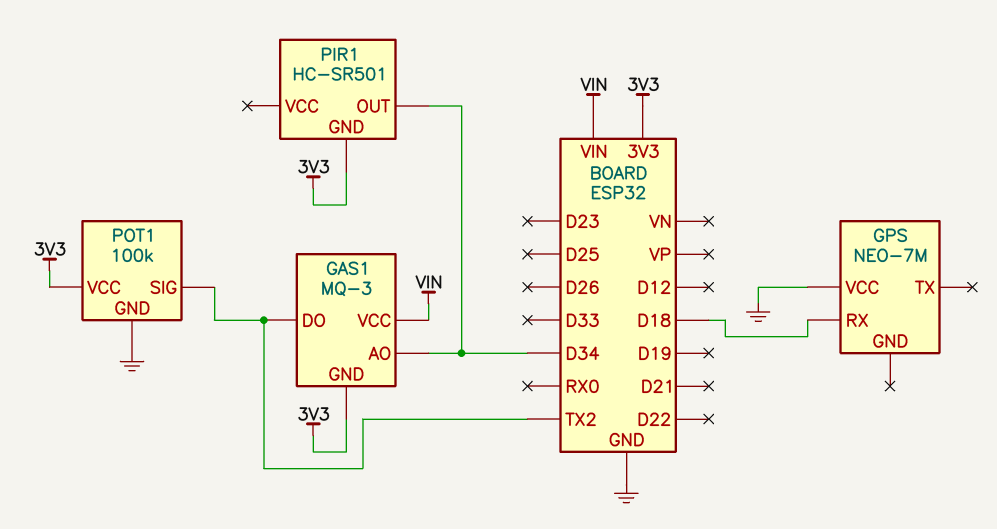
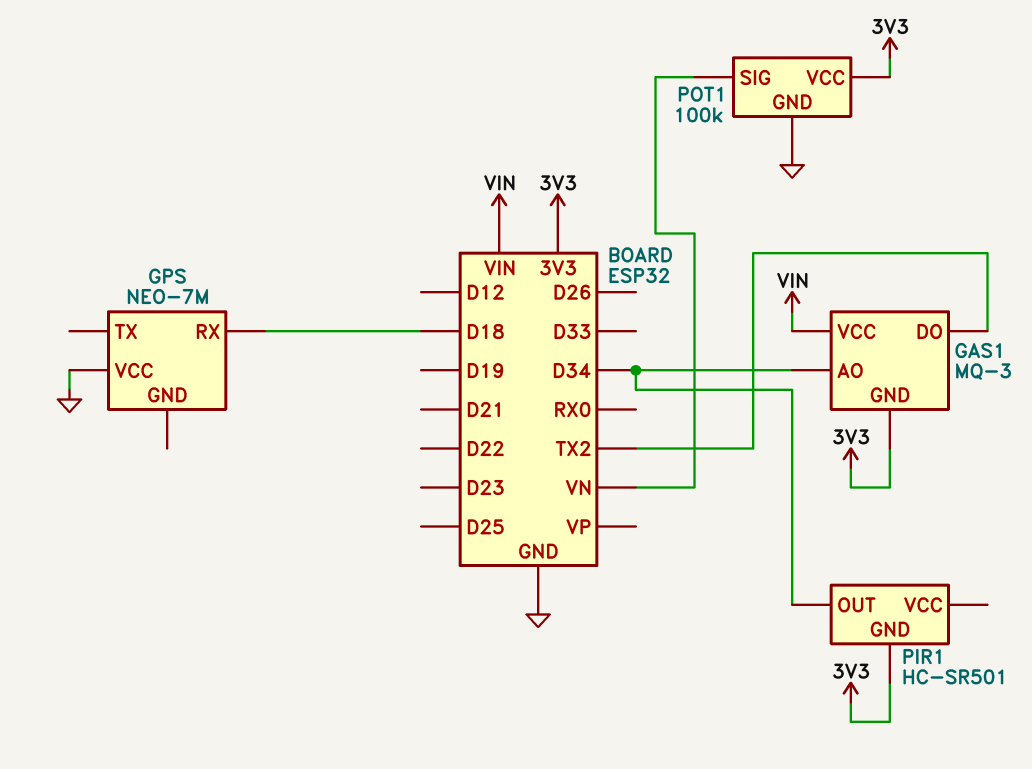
POT1 pin SIG: TX2 -> VN

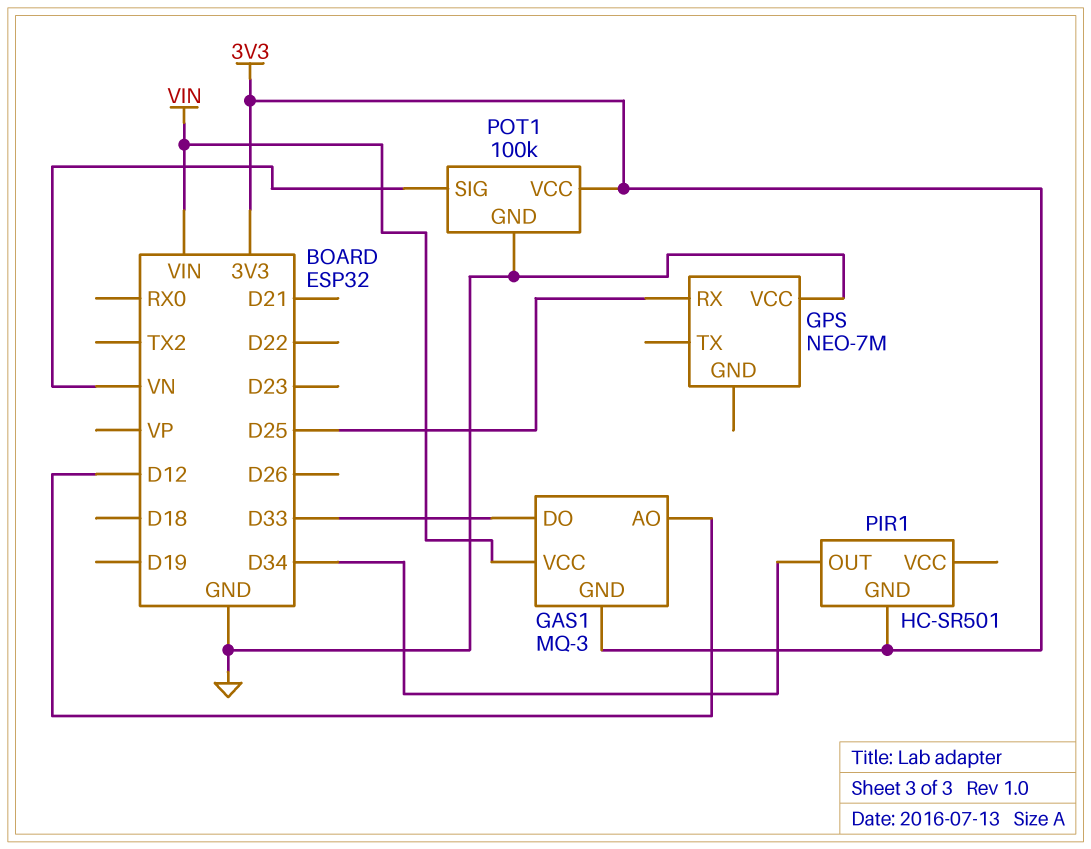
GAS1 pin AO: D34 -> D12
GAS1 pin DO: TX2 -> D33
GPS pin RX: D18 -> D25

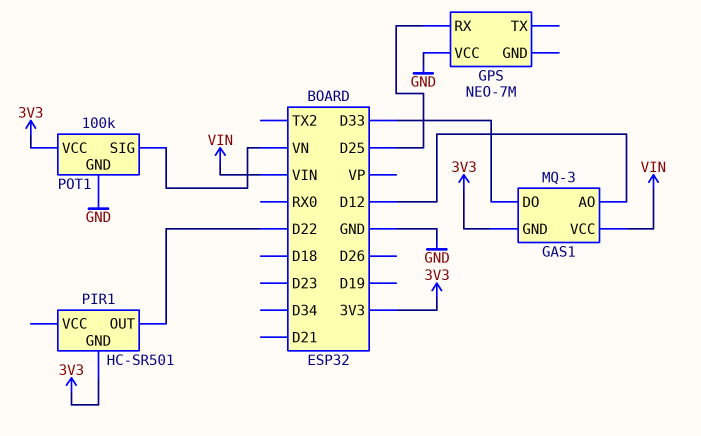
PIR1 pin OUT: D34 -> D22

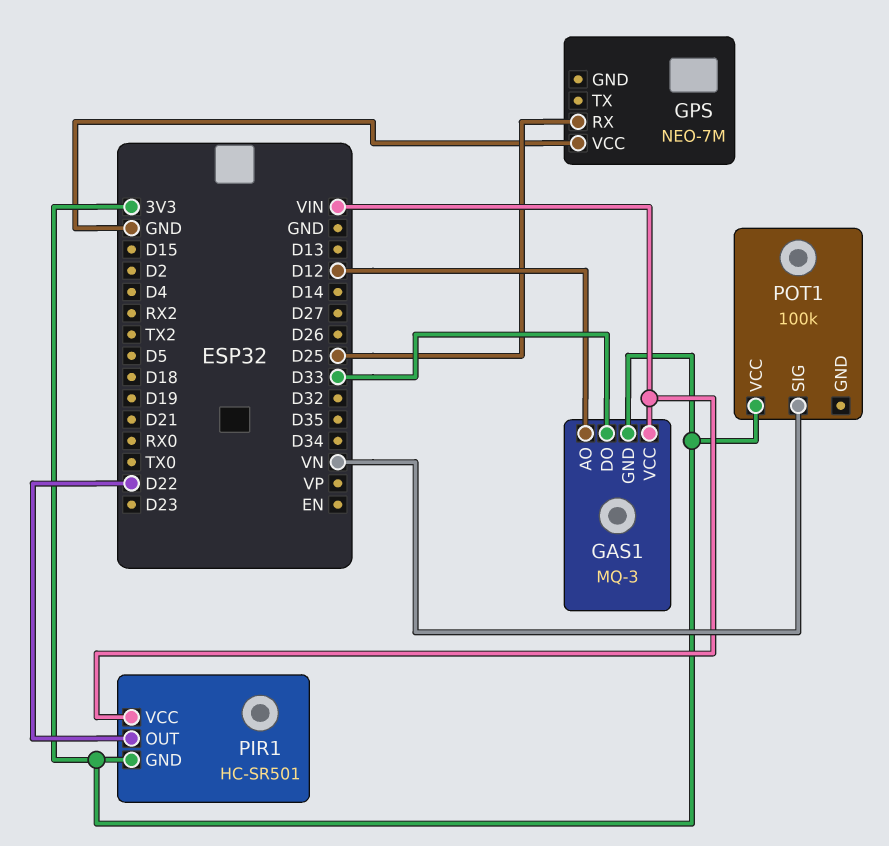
PIR1 pin VCC: none -> VIN
POT1 pin GND: GND -> none

